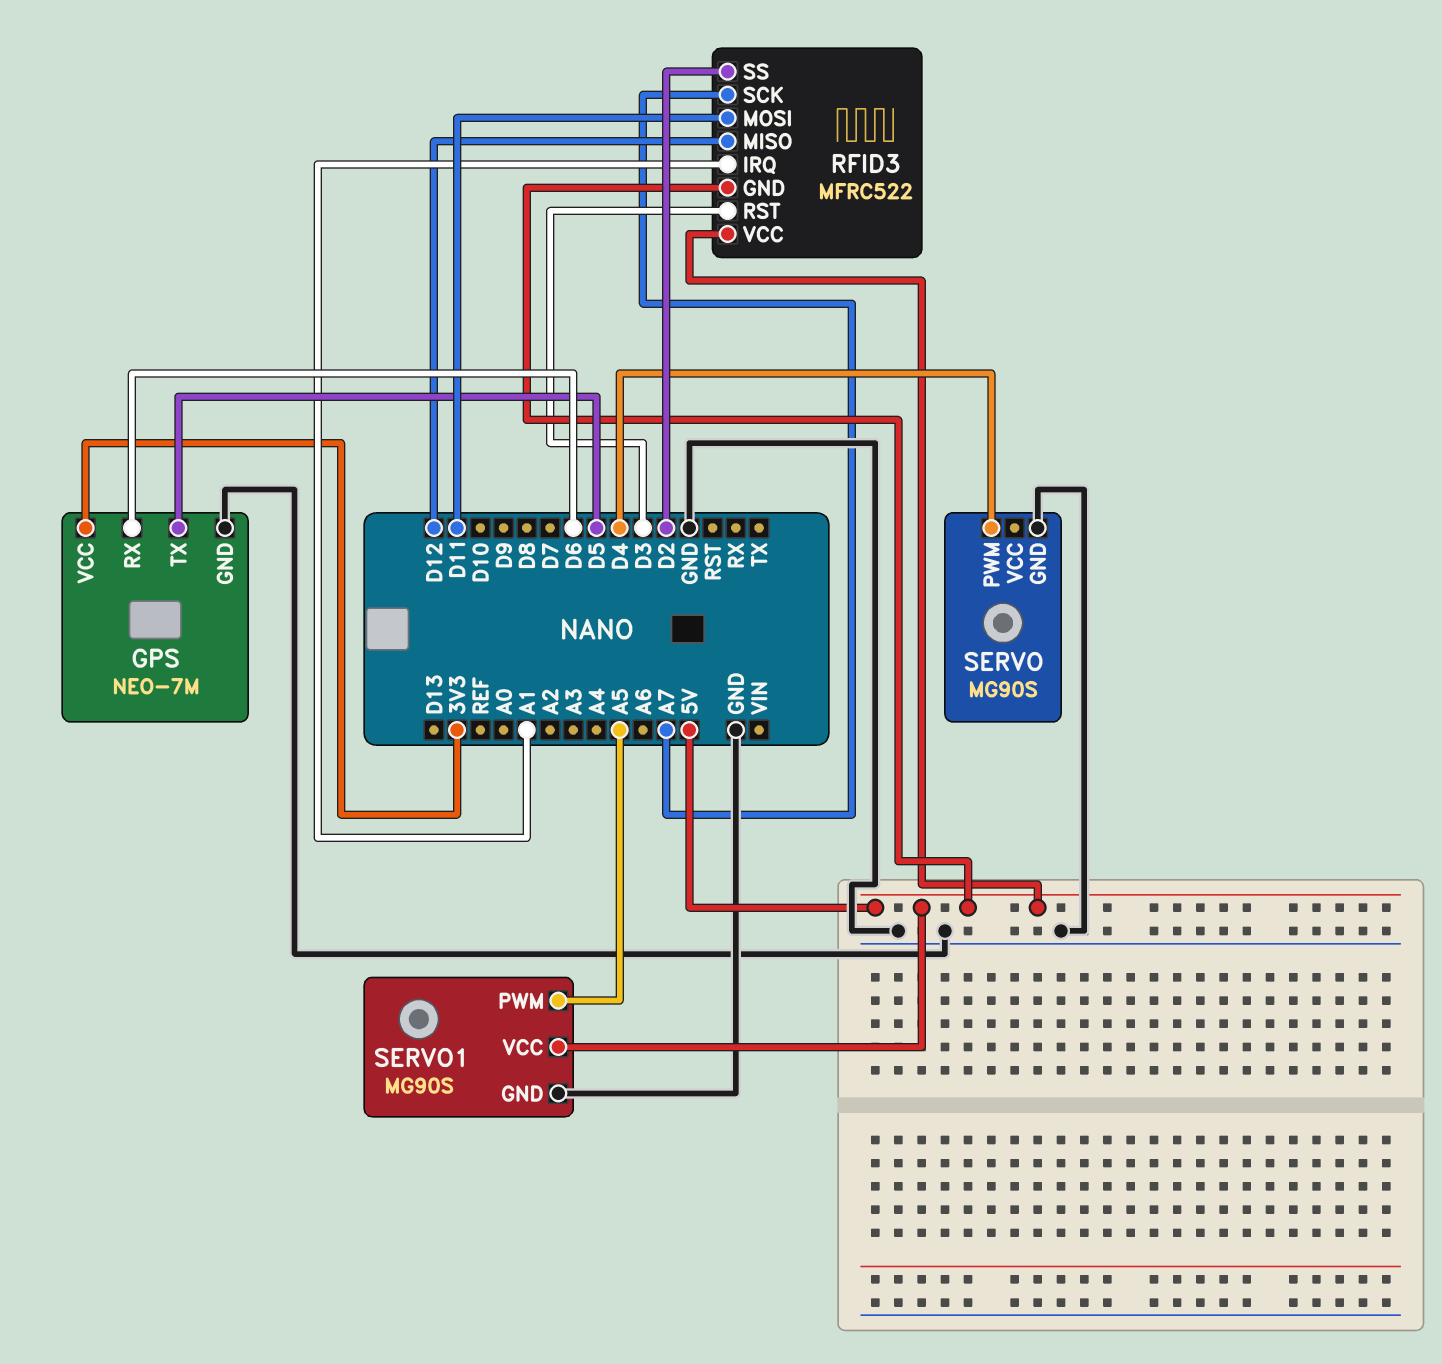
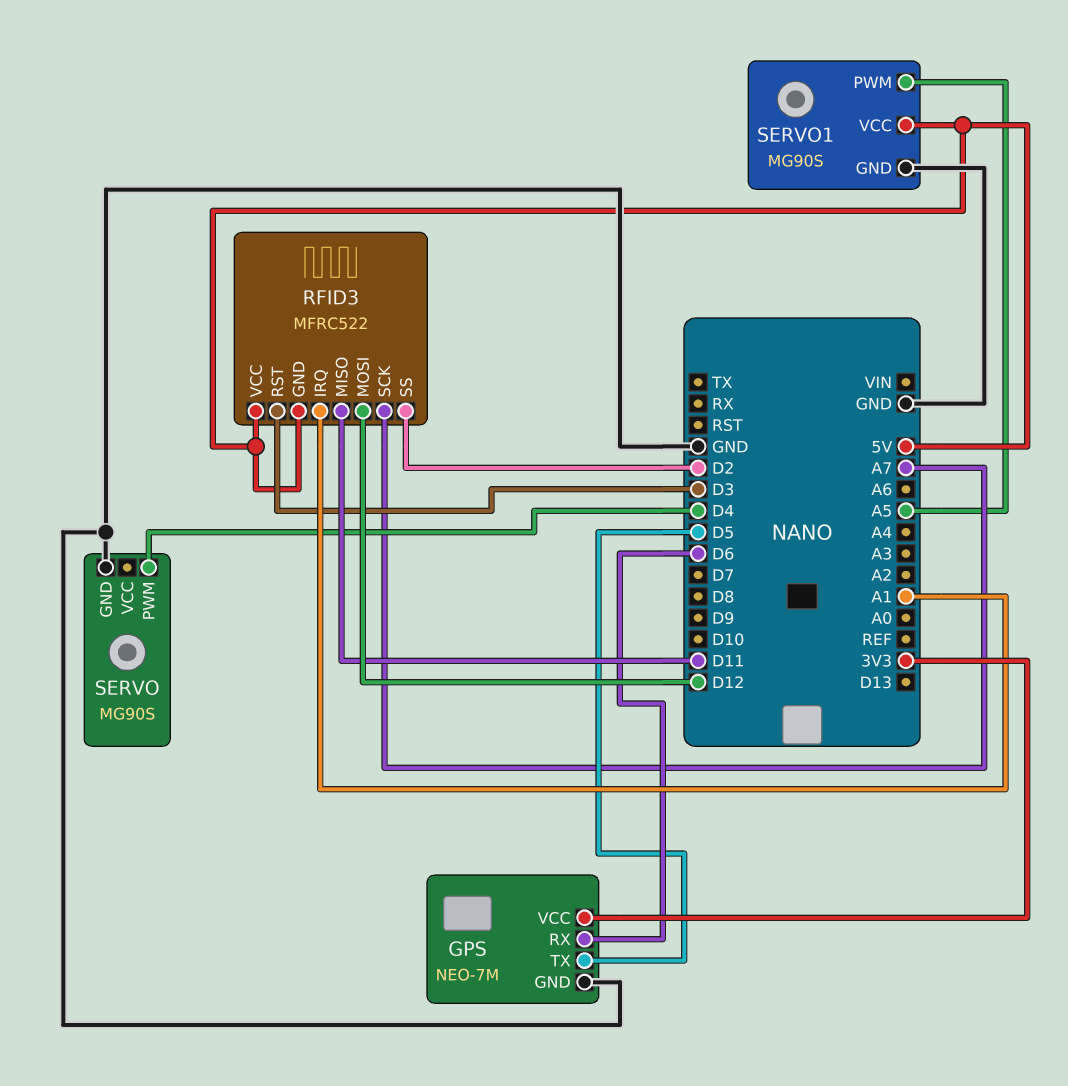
RFID3 pin MISO: D12 -> D11
RFID3 pin MOSI: D11 -> D12

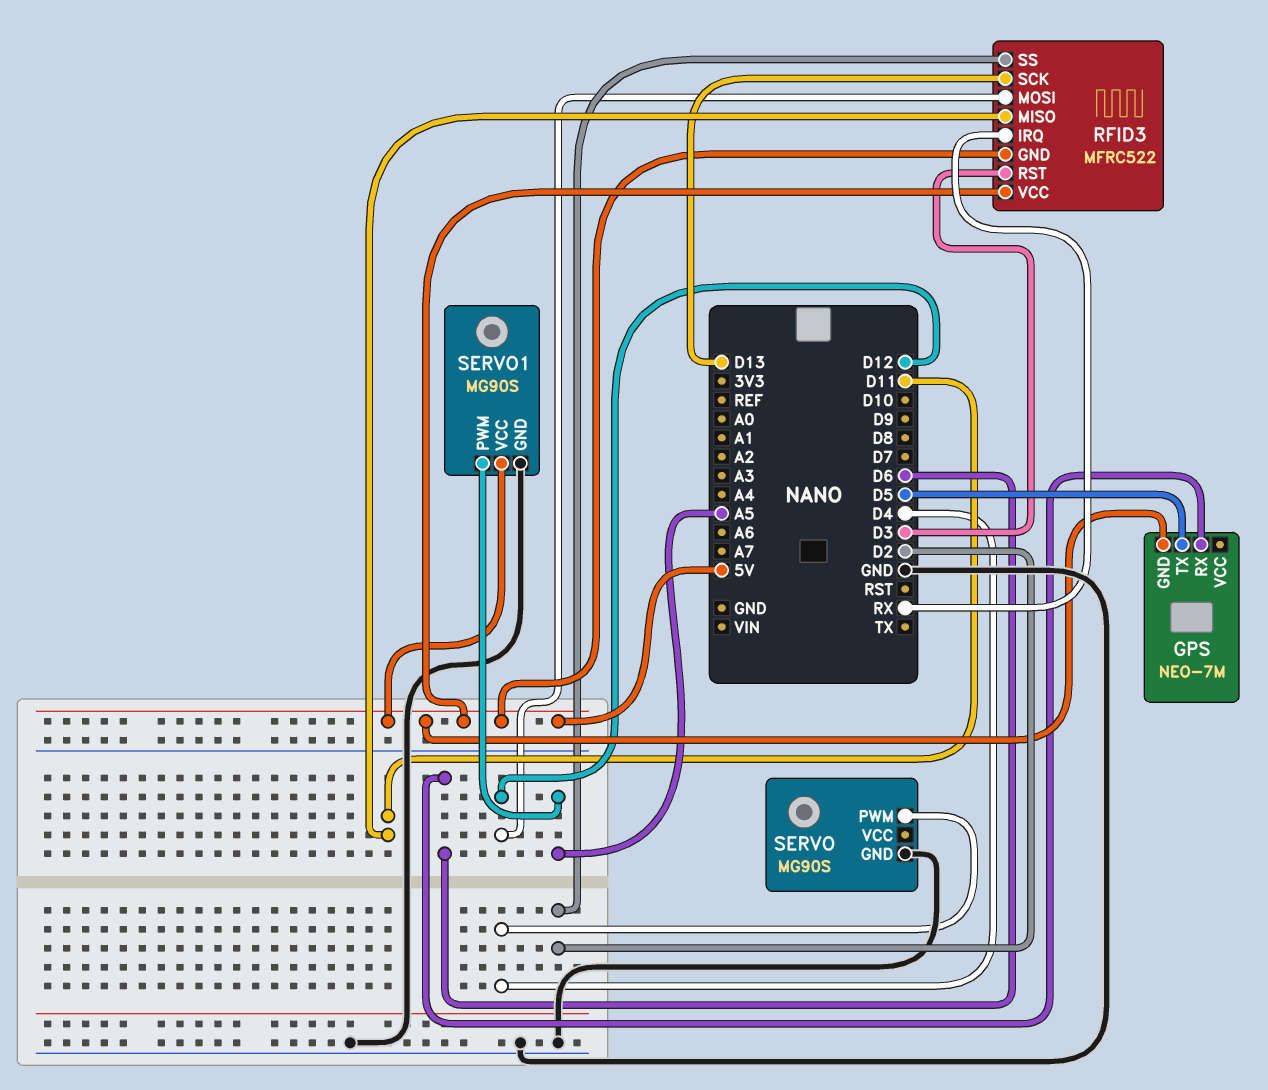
GPS pin GND: GND -> 5V
GPS pin VCC: 3V3 -> none
RFID3 pin IRQ: A1 -> RX
RFID3 pin SCK: A7 -> D13

